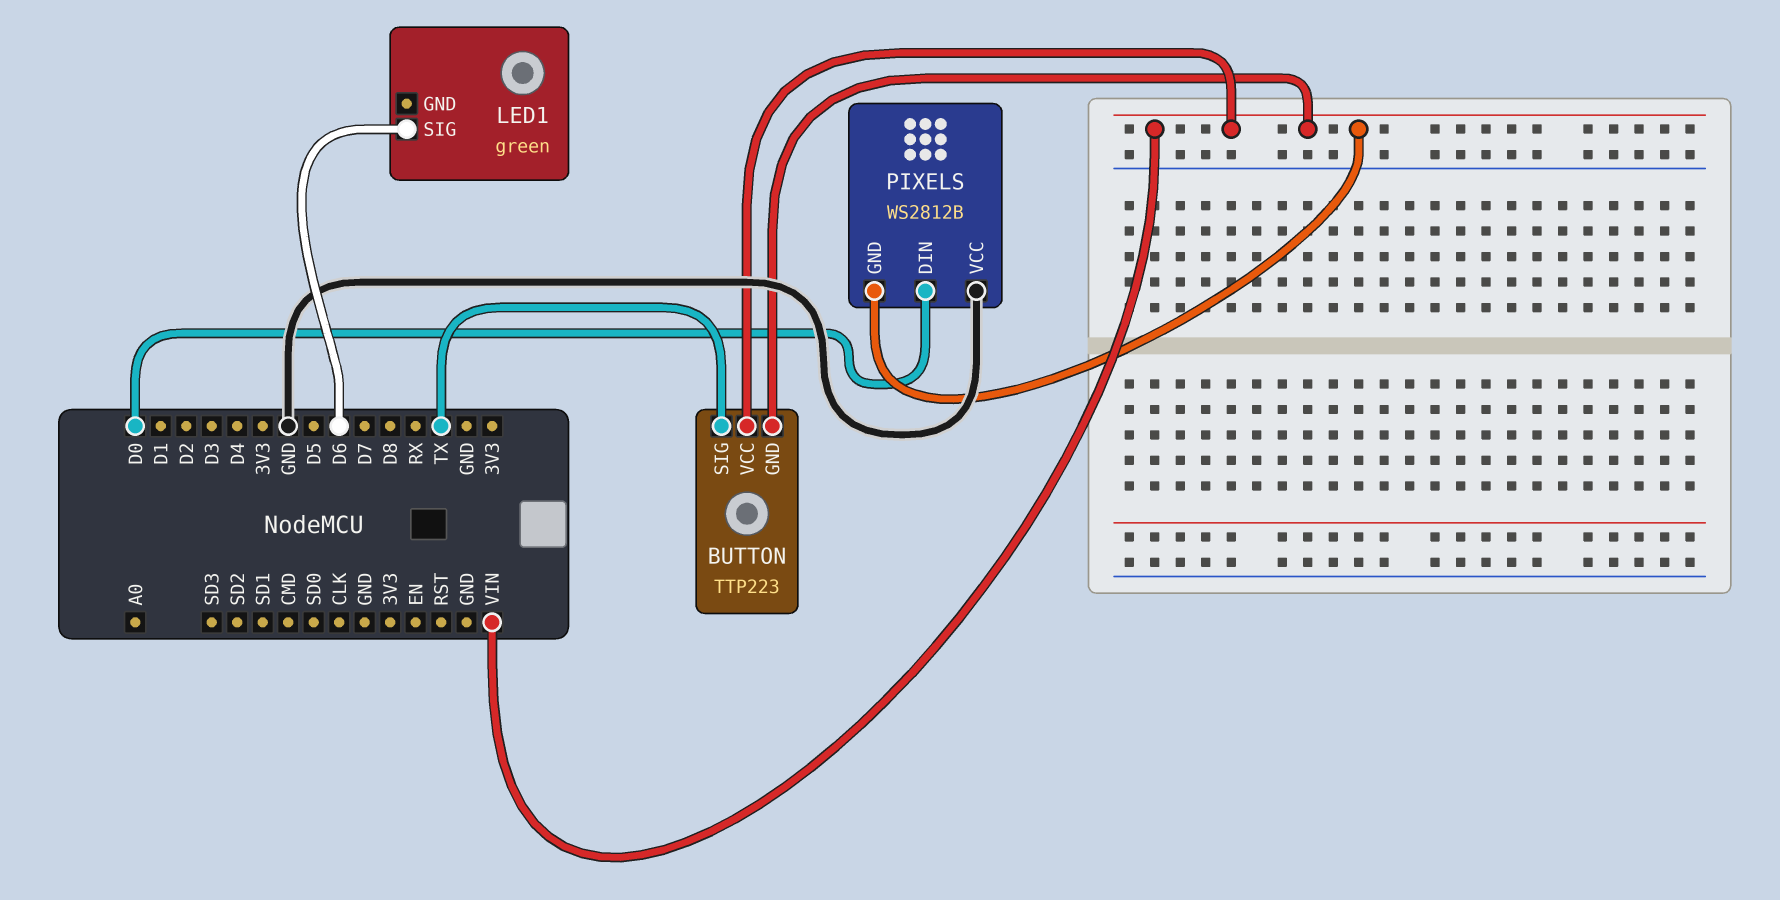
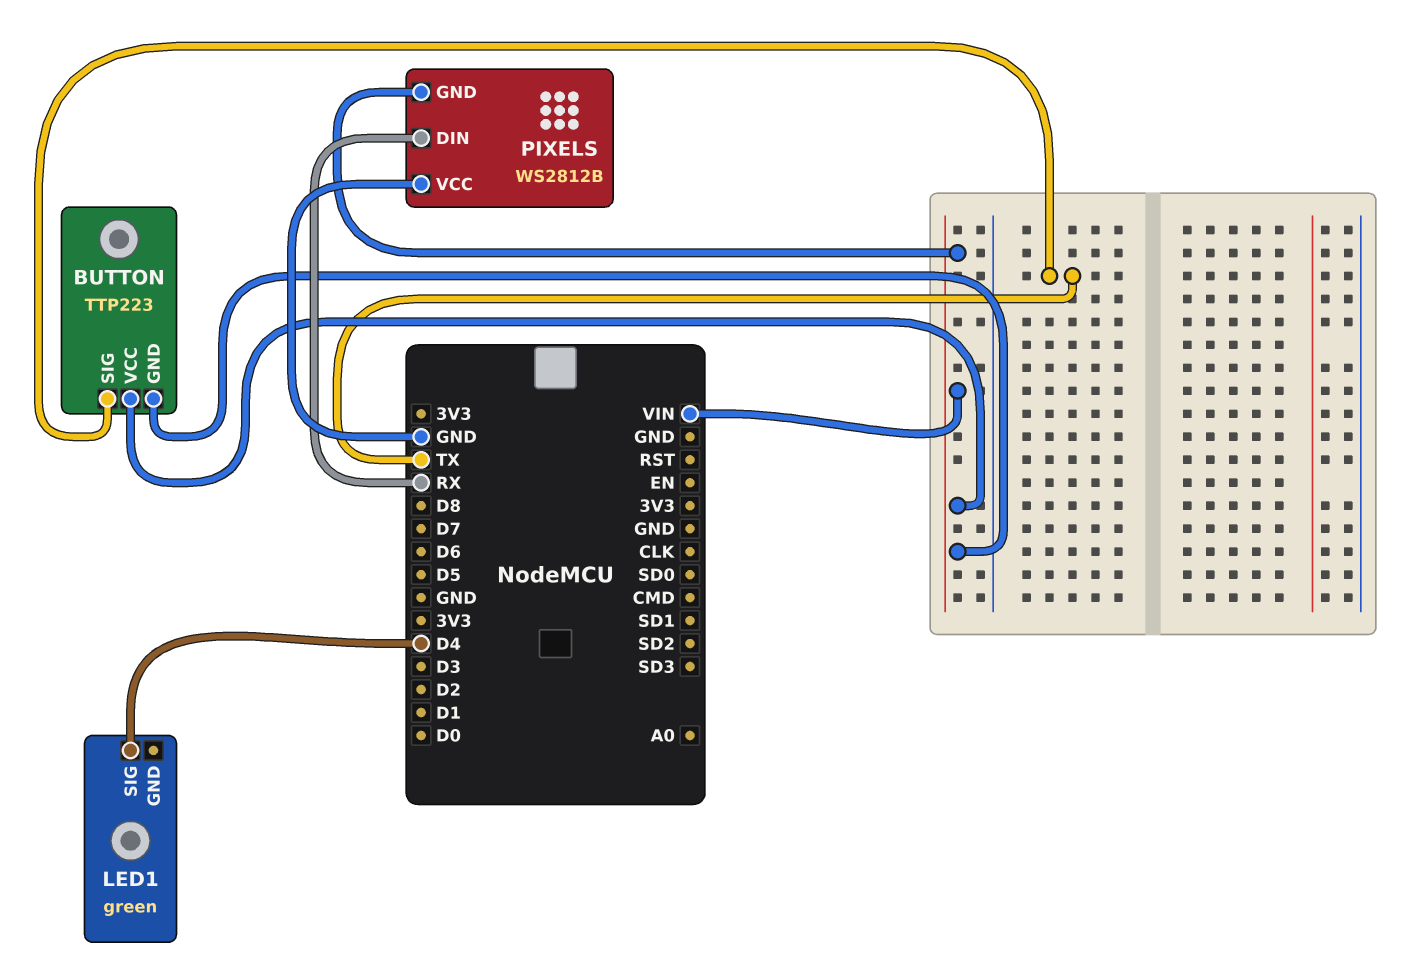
LED1 pin SIG: D6 -> D4
PIXELS pin DIN: D0 -> RX

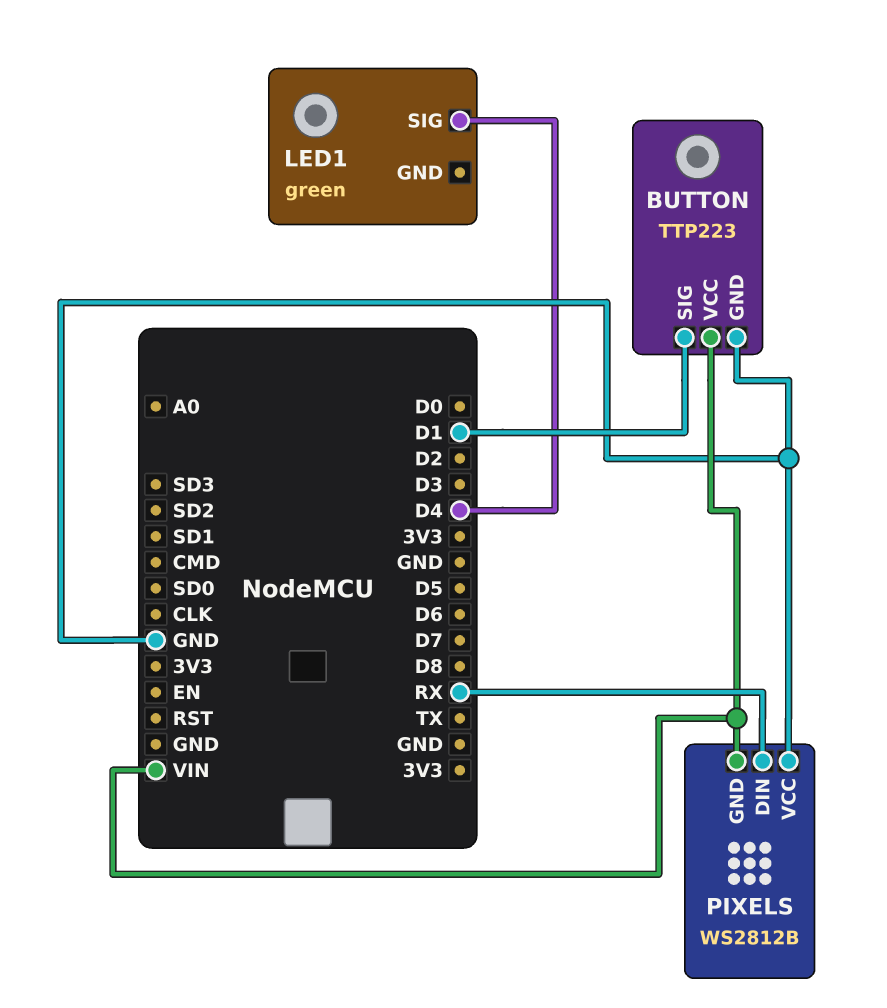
BUTTON pin GND: VIN -> GND
BUTTON pin SIG: TX -> D1

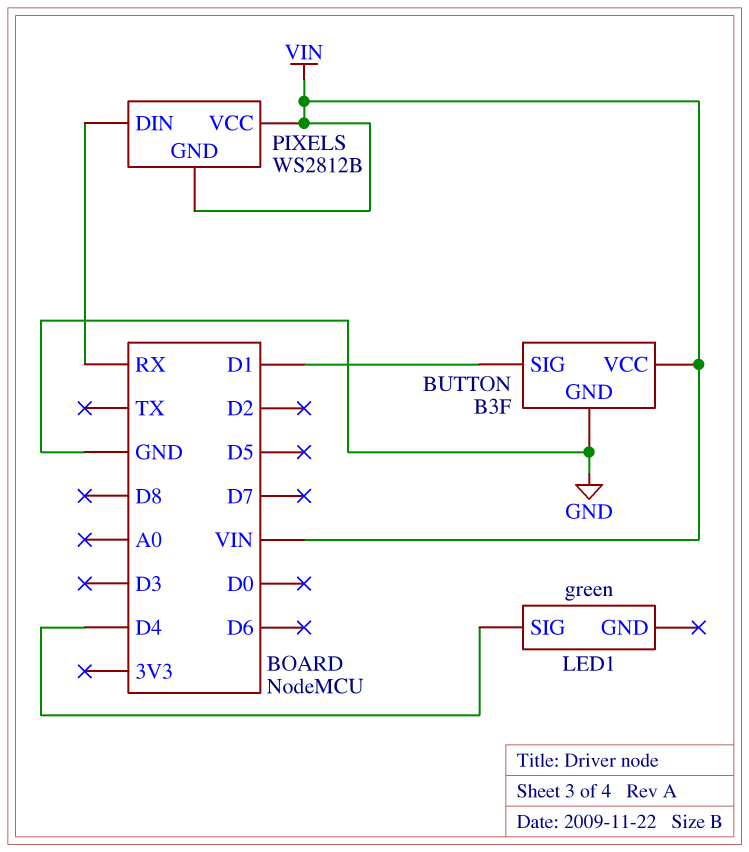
BUTTON: TTP223 -> B3F
PIXELS pin VCC: GND -> VIN

